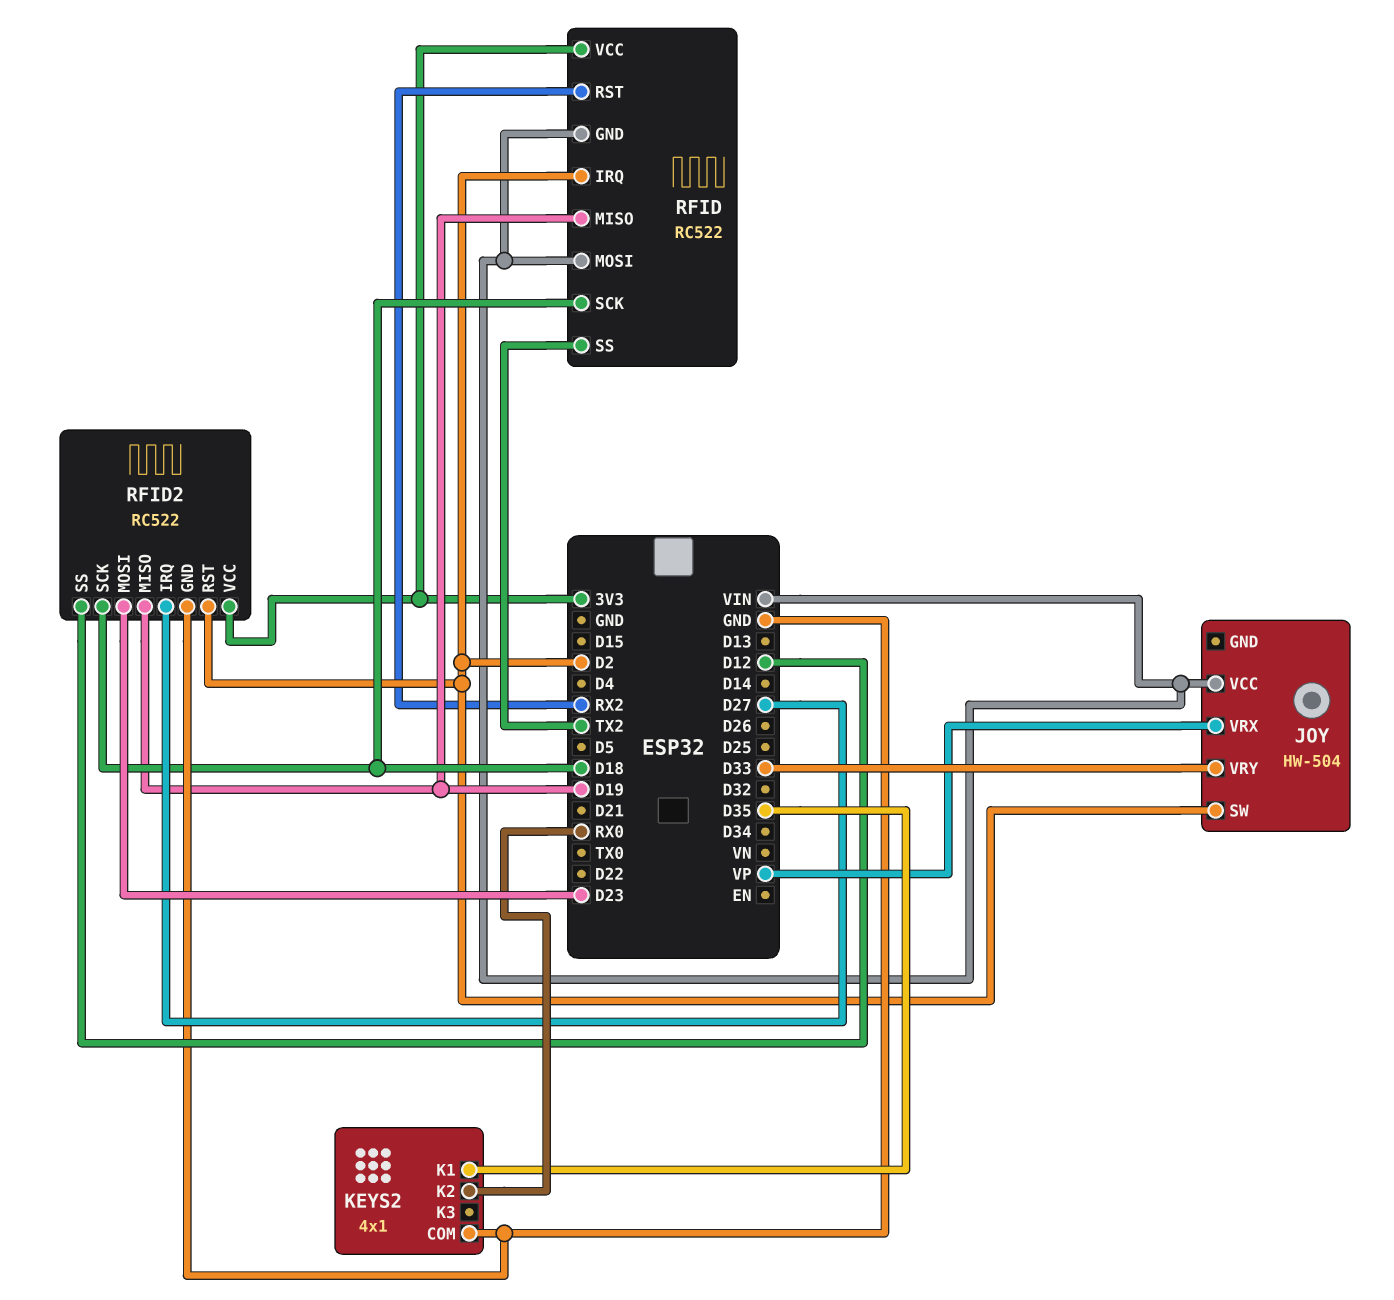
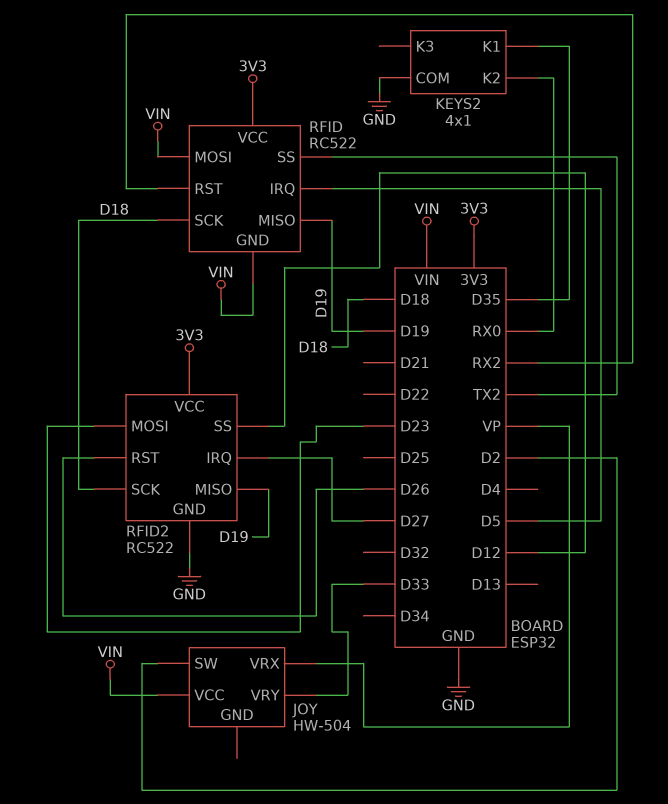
RFID pin IRQ: D2 -> D5
RFID2 pin RST: D2 -> D26

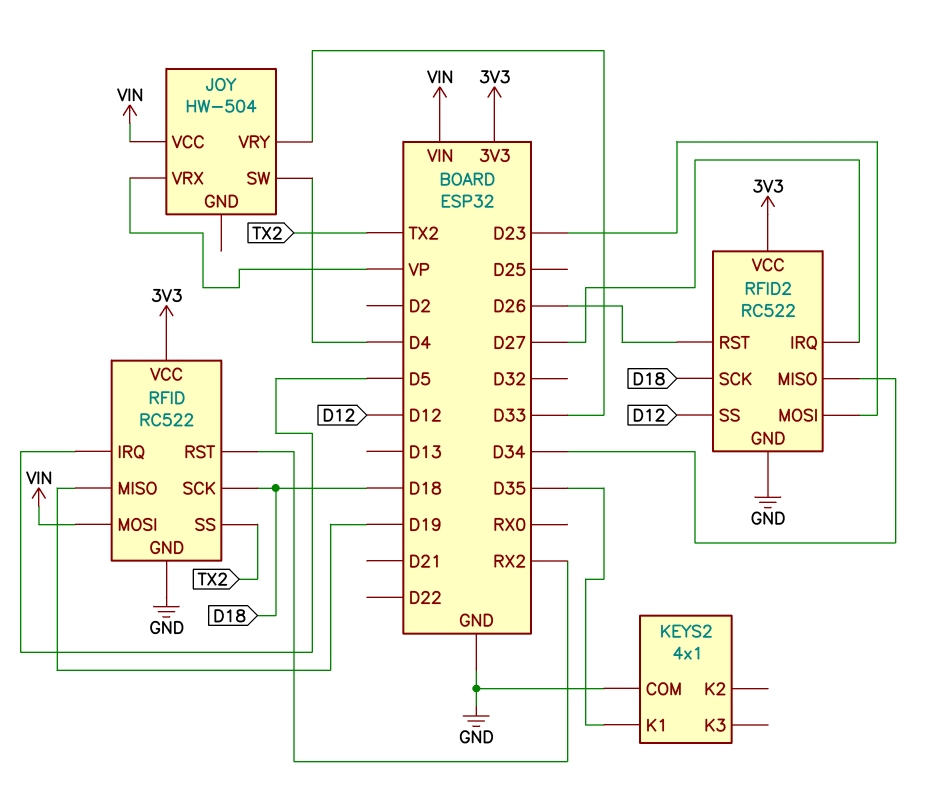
JOY pin SW: D2 -> D4
KEYS2 pin K2: RX0 -> none
RFID pin GND: VIN -> GND
RFID2 pin MISO: D19 -> D34

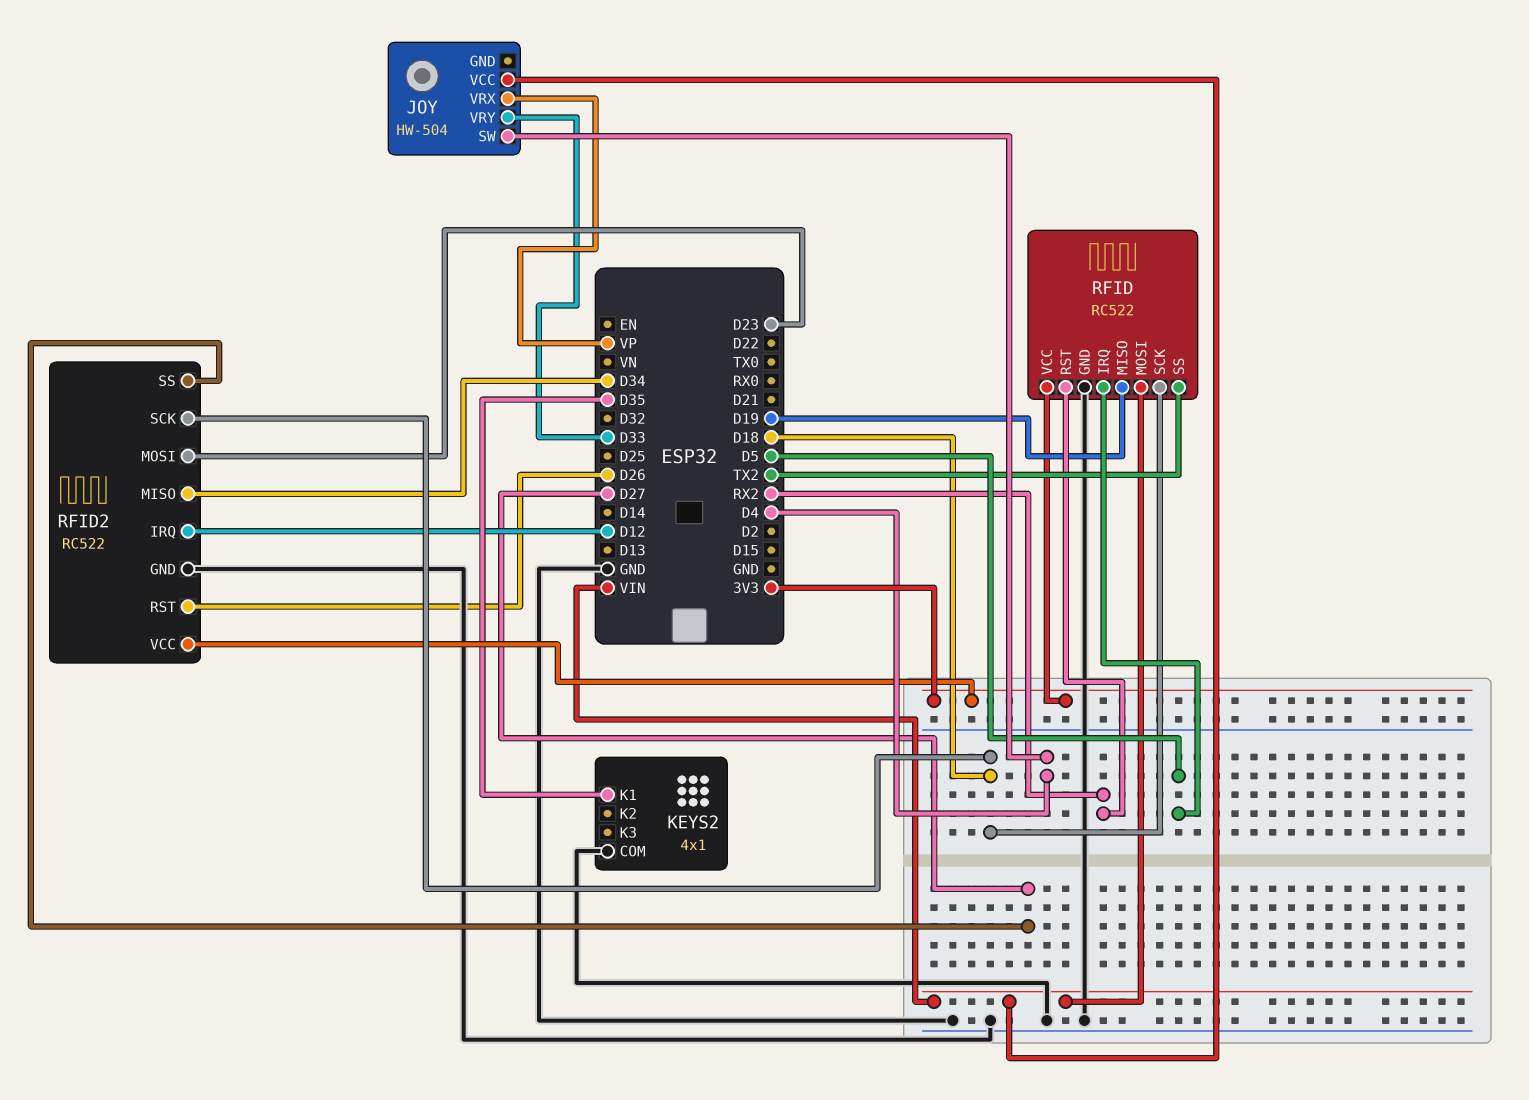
RFID2 pin IRQ: D27 -> D12
RFID2 pin SS: D12 -> D27

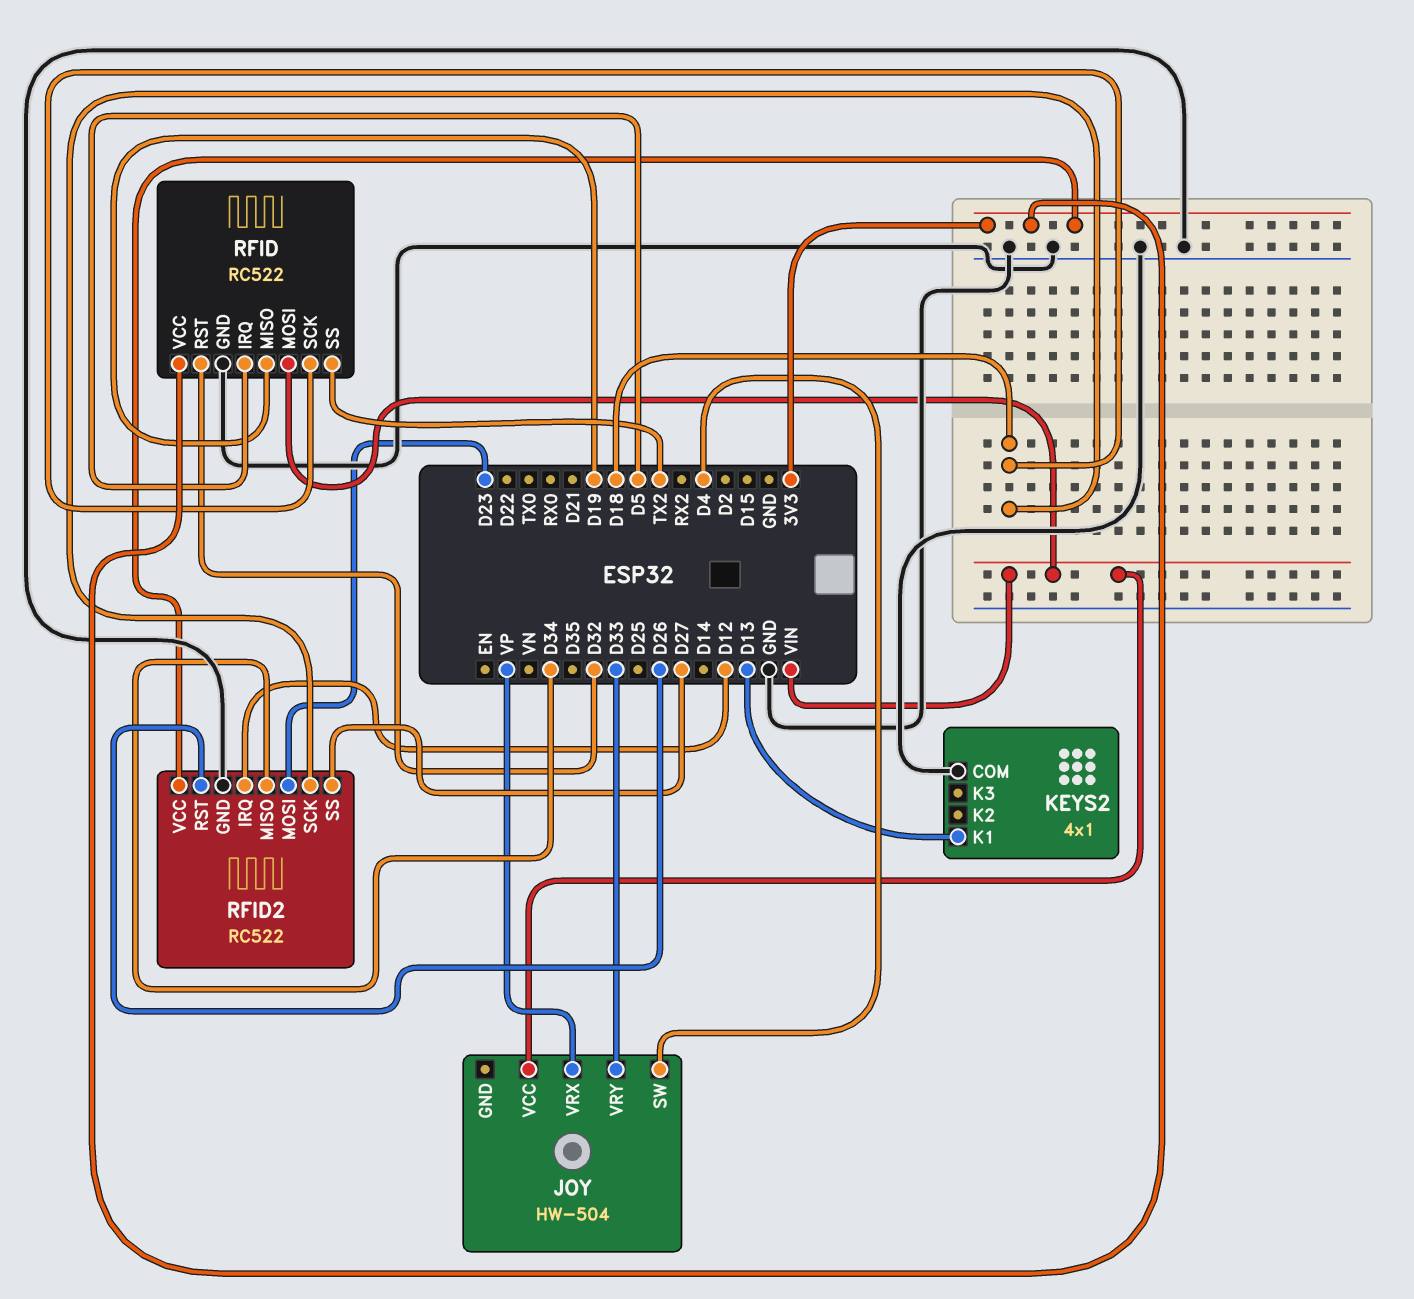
KEYS2 pin K1: D35 -> D13
RFID pin RST: RX2 -> D32

